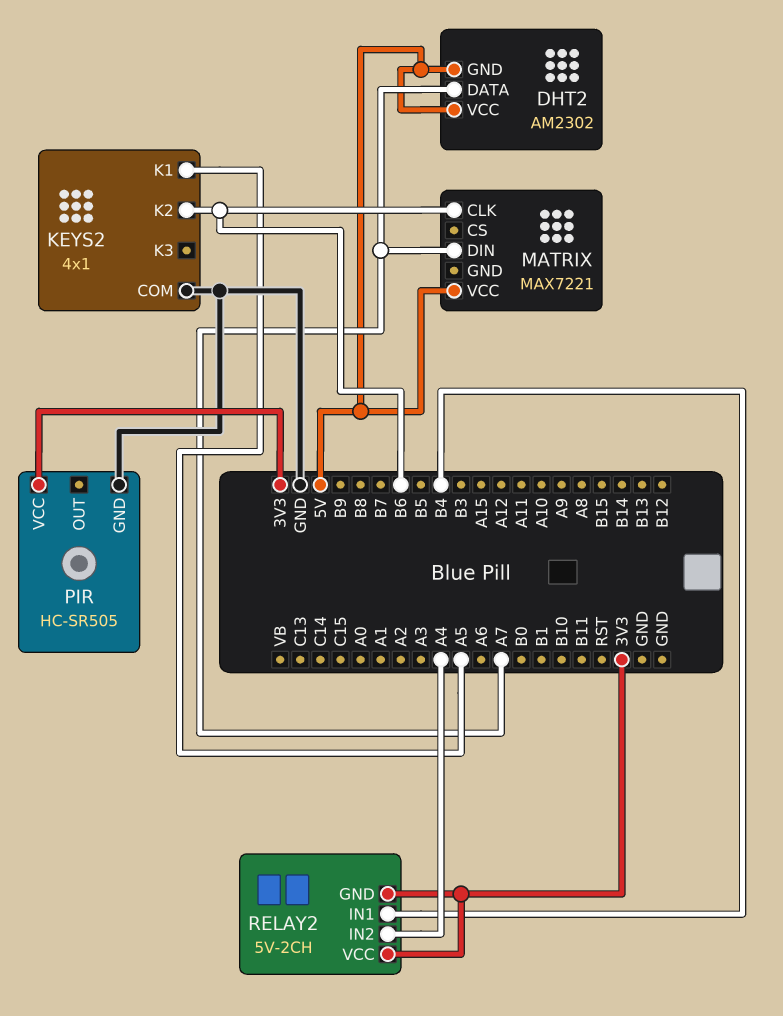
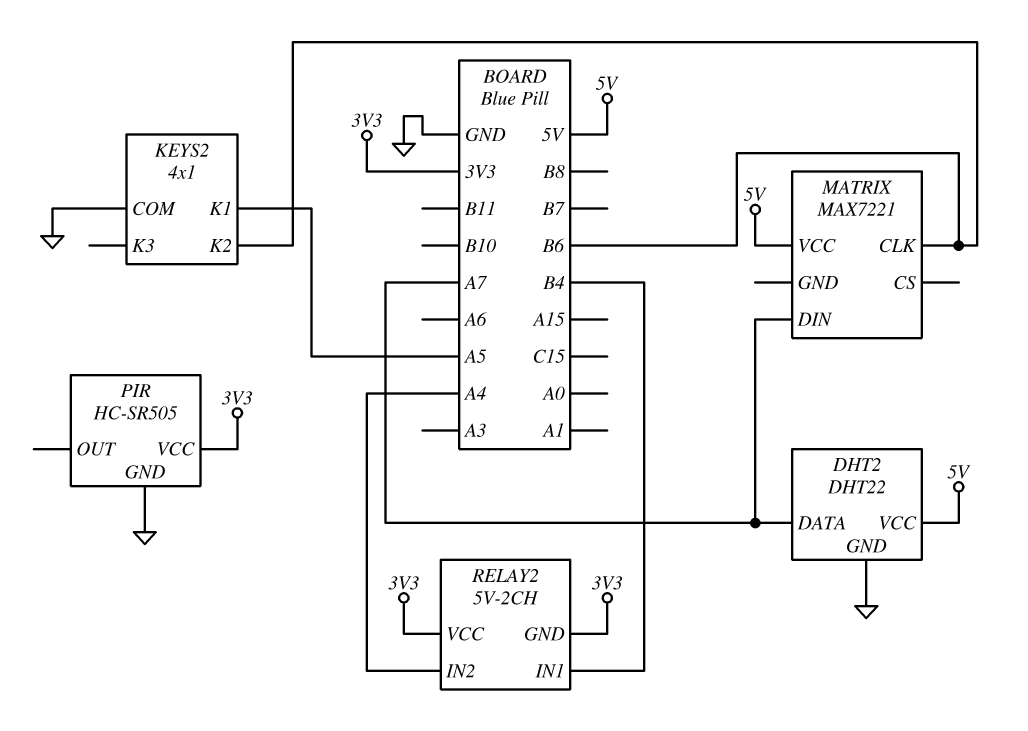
DHT2: AM2302 -> DHT22
DHT2 pin GND: 5V -> GND

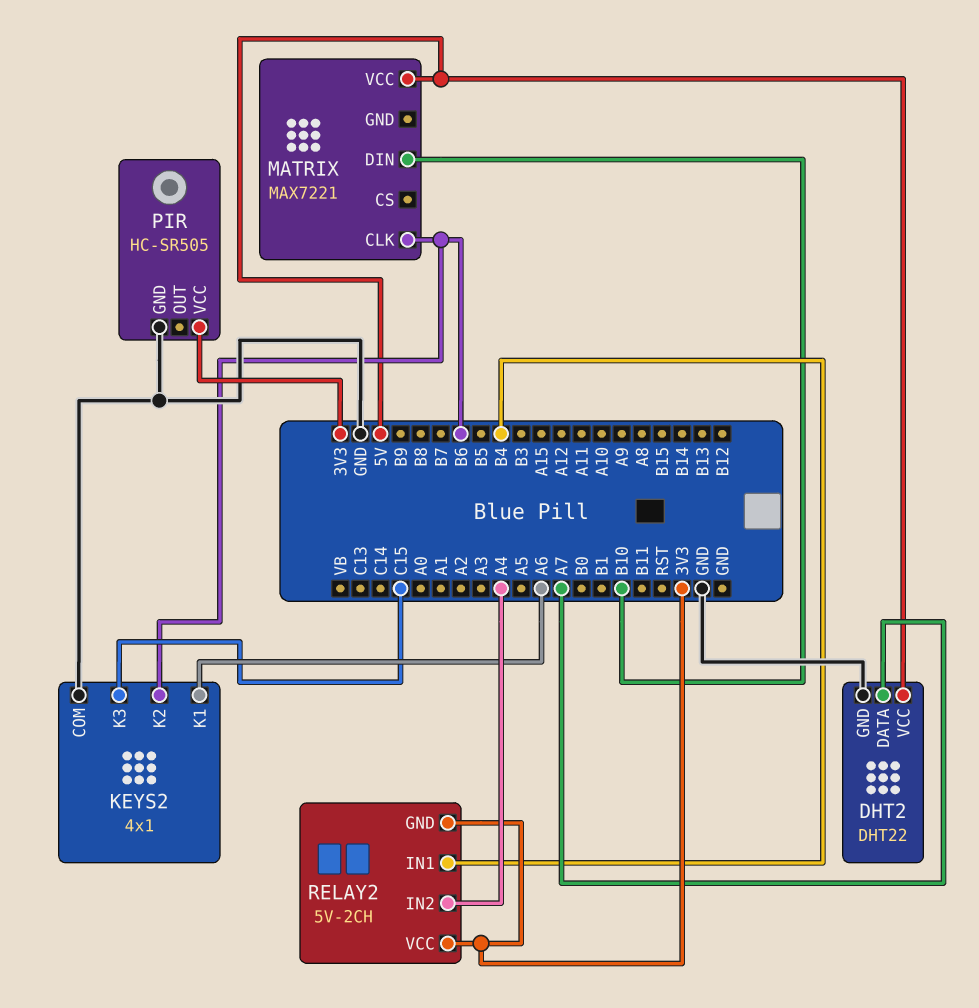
KEYS2 pin K1: A5 -> A6
KEYS2 pin K3: none -> C15
MATRIX pin DIN: A7 -> B10

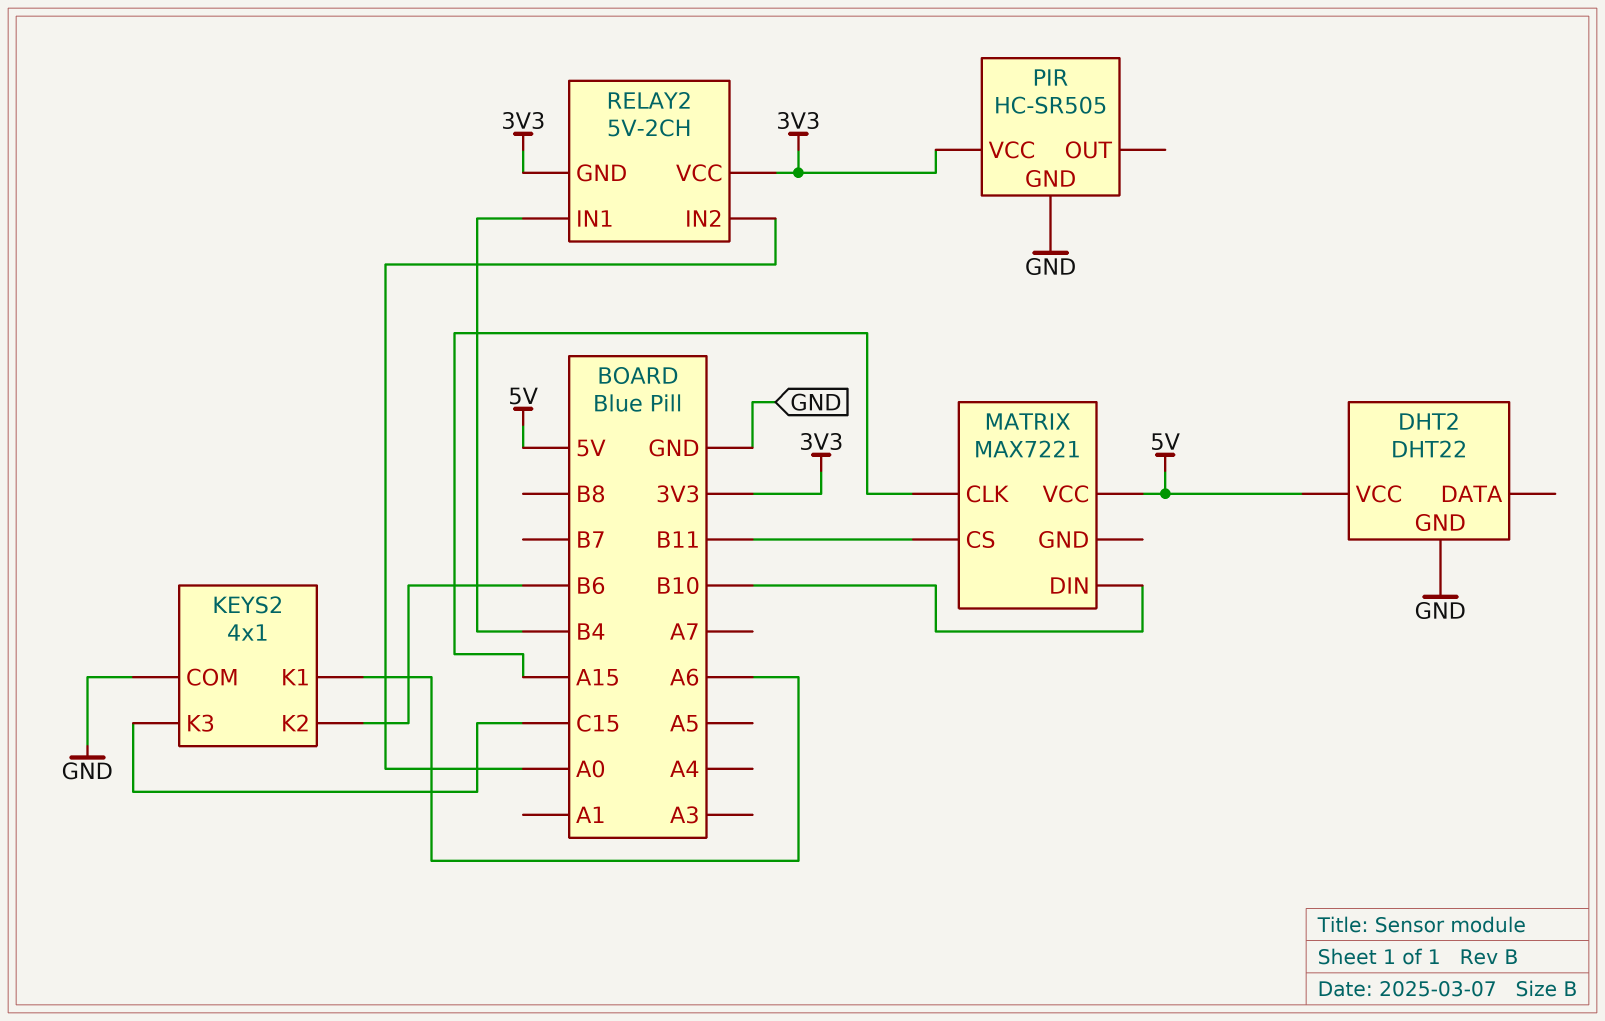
DHT2 pin DATA: A7 -> none
MATRIX pin CLK: B6 -> A15
MATRIX pin CS: none -> B11
RELAY2 pin IN2: A4 -> A0

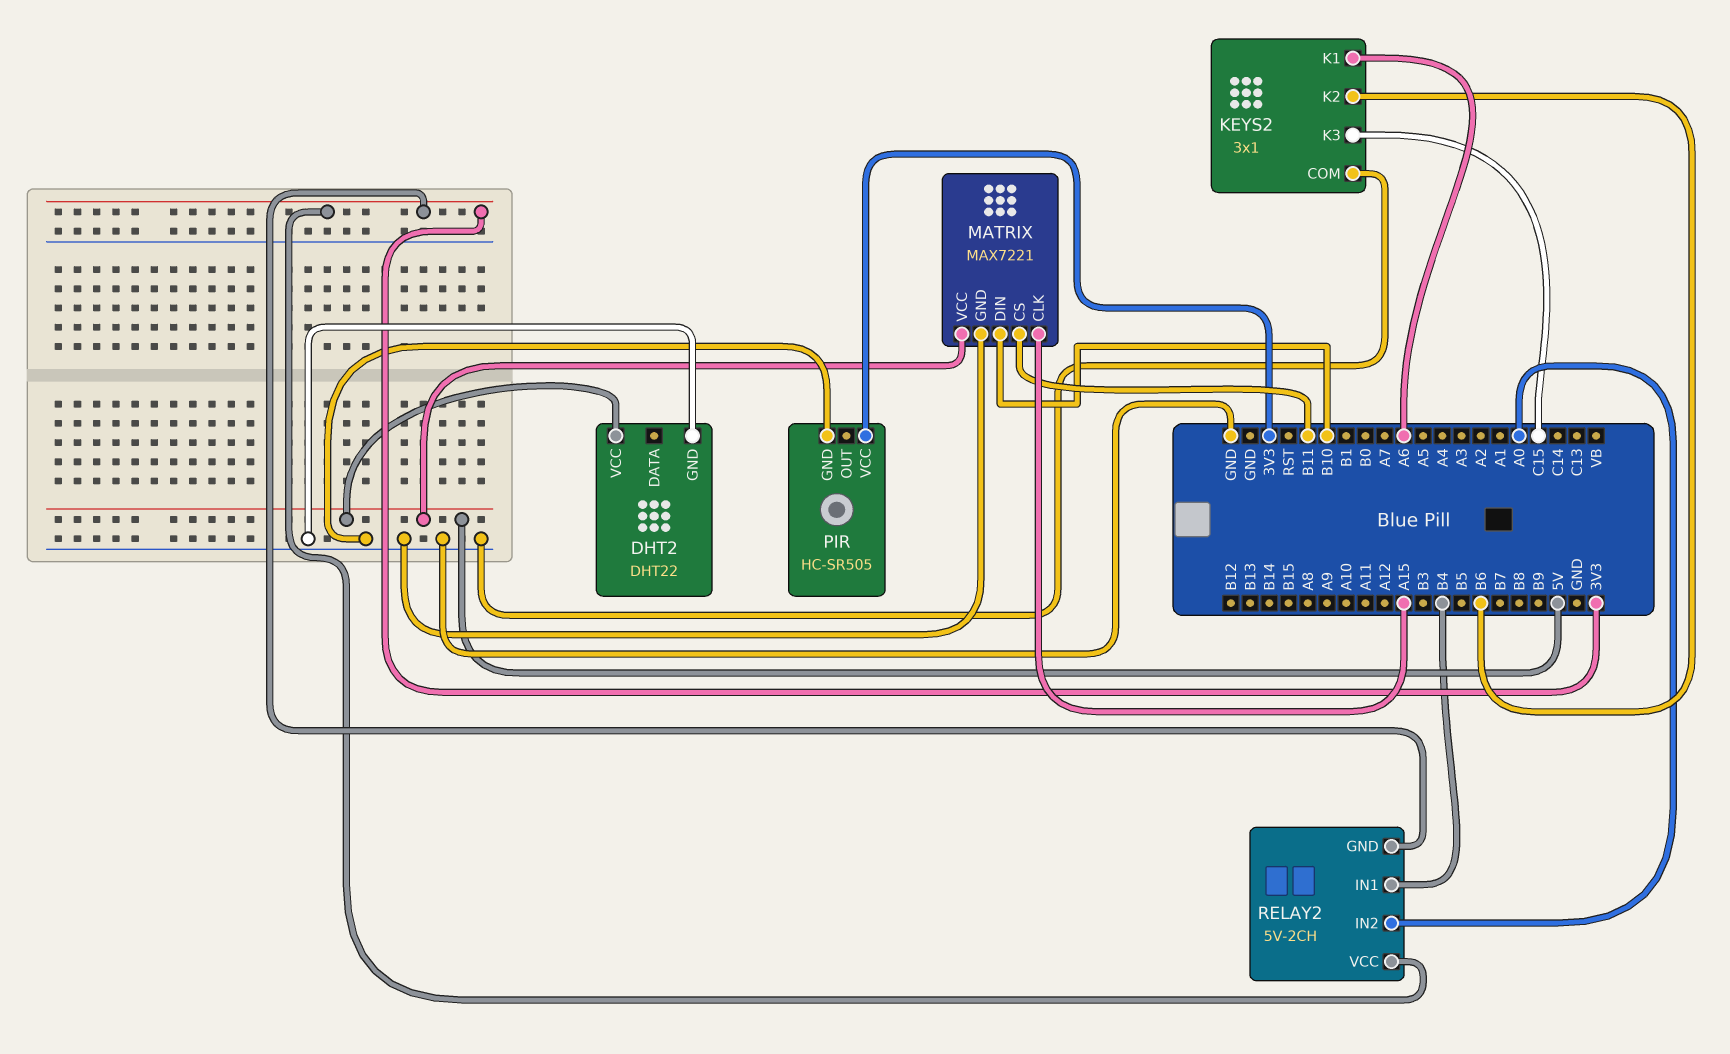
KEYS2: 4x1 -> 3x1
MATRIX pin GND: none -> GND

